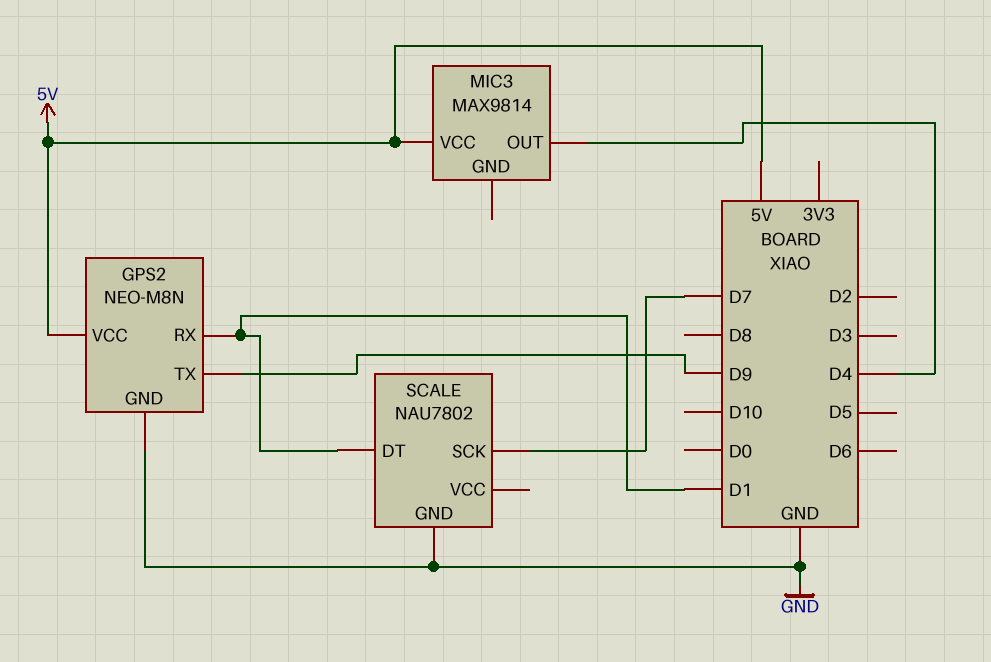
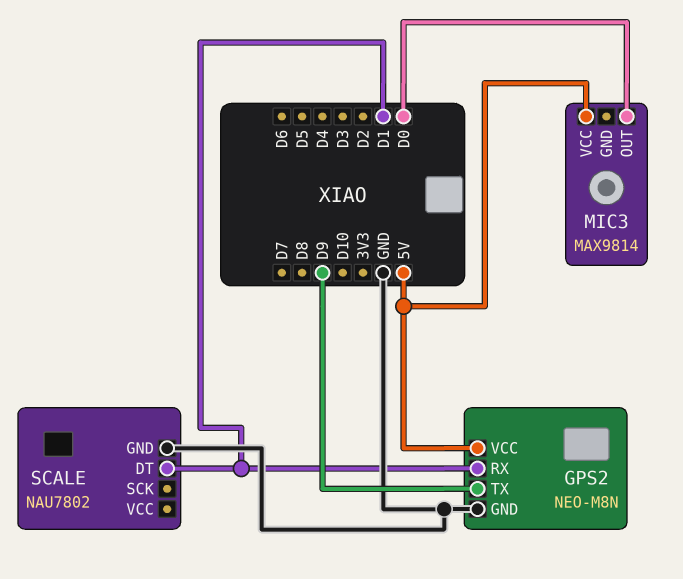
MIC3 pin OUT: D4 -> D0
SCALE pin SCK: D7 -> none

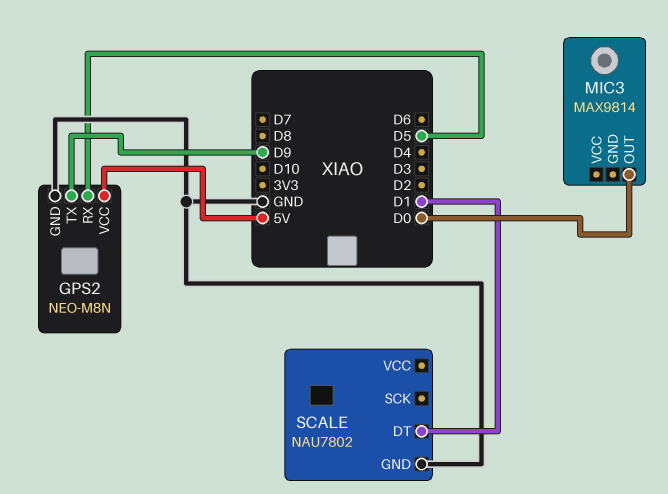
GPS2 pin RX: D1 -> D5
MIC3 pin VCC: 5V -> none

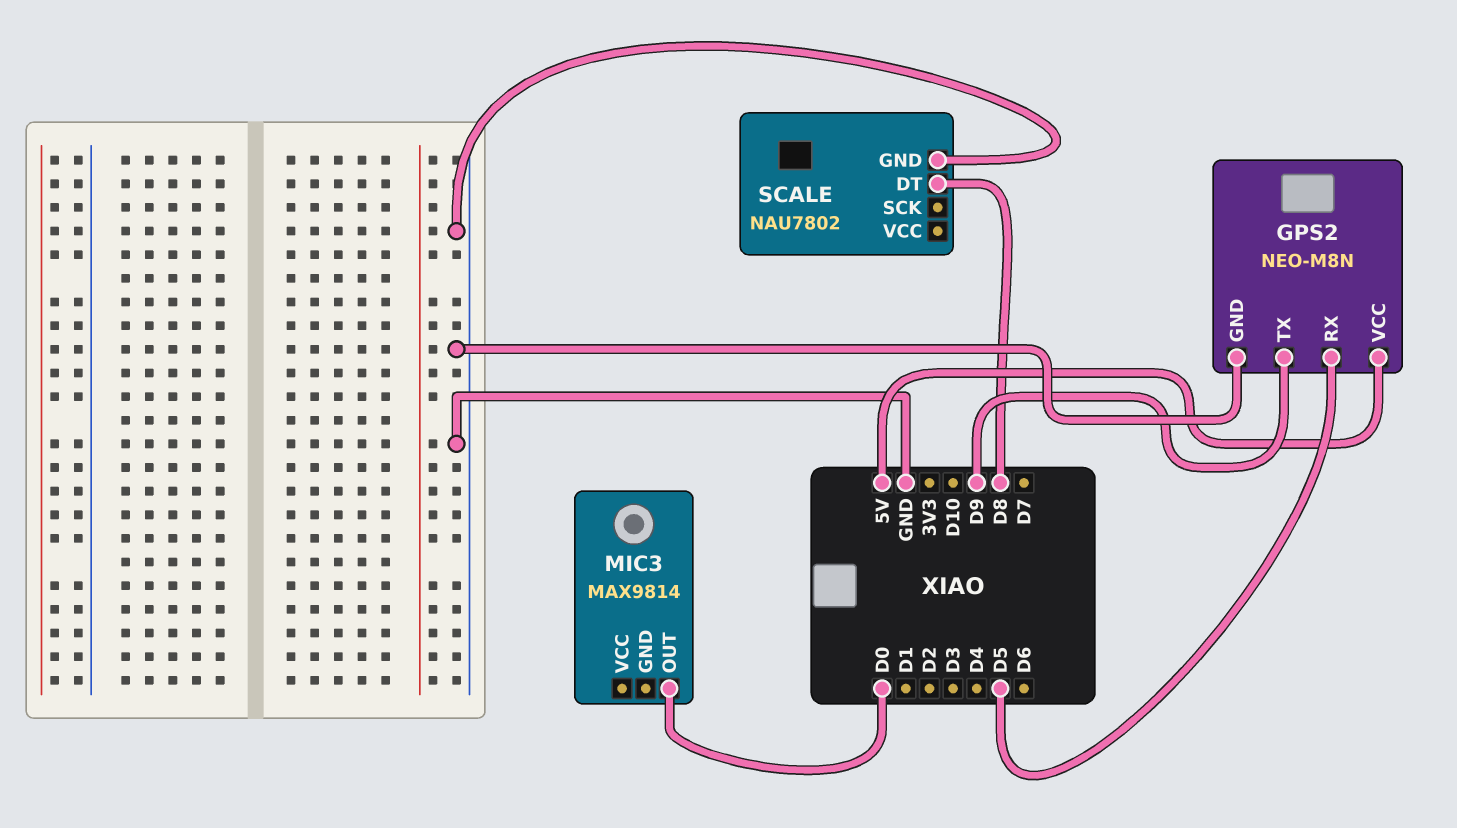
SCALE pin DT: D1 -> D8

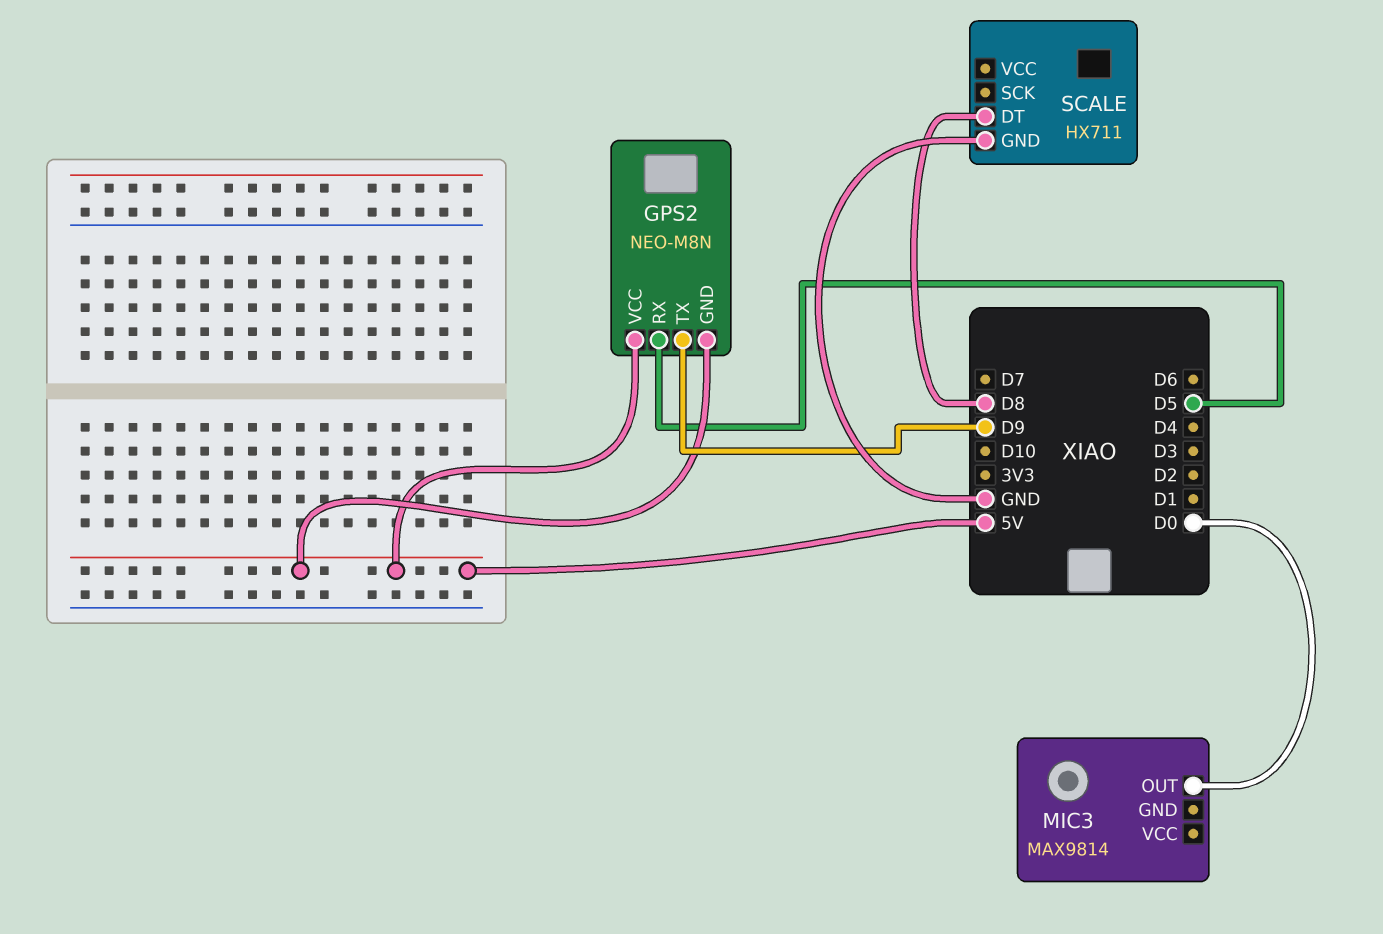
GPS2 pin GND: GND -> 5V
SCALE: NAU7802 -> HX711

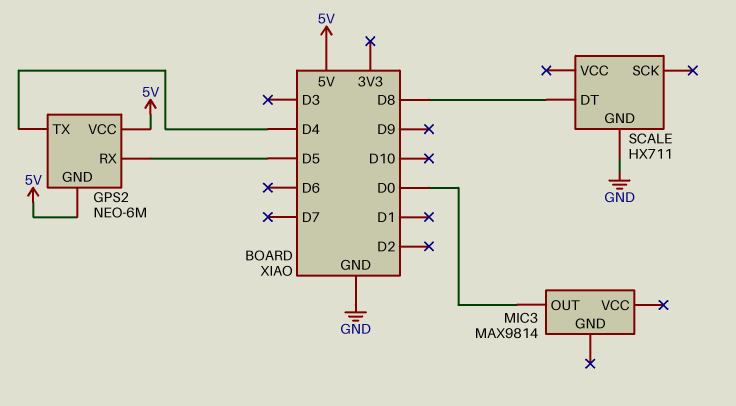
GPS2: NEO-M8N -> NEO-6M
GPS2 pin TX: D9 -> D4

